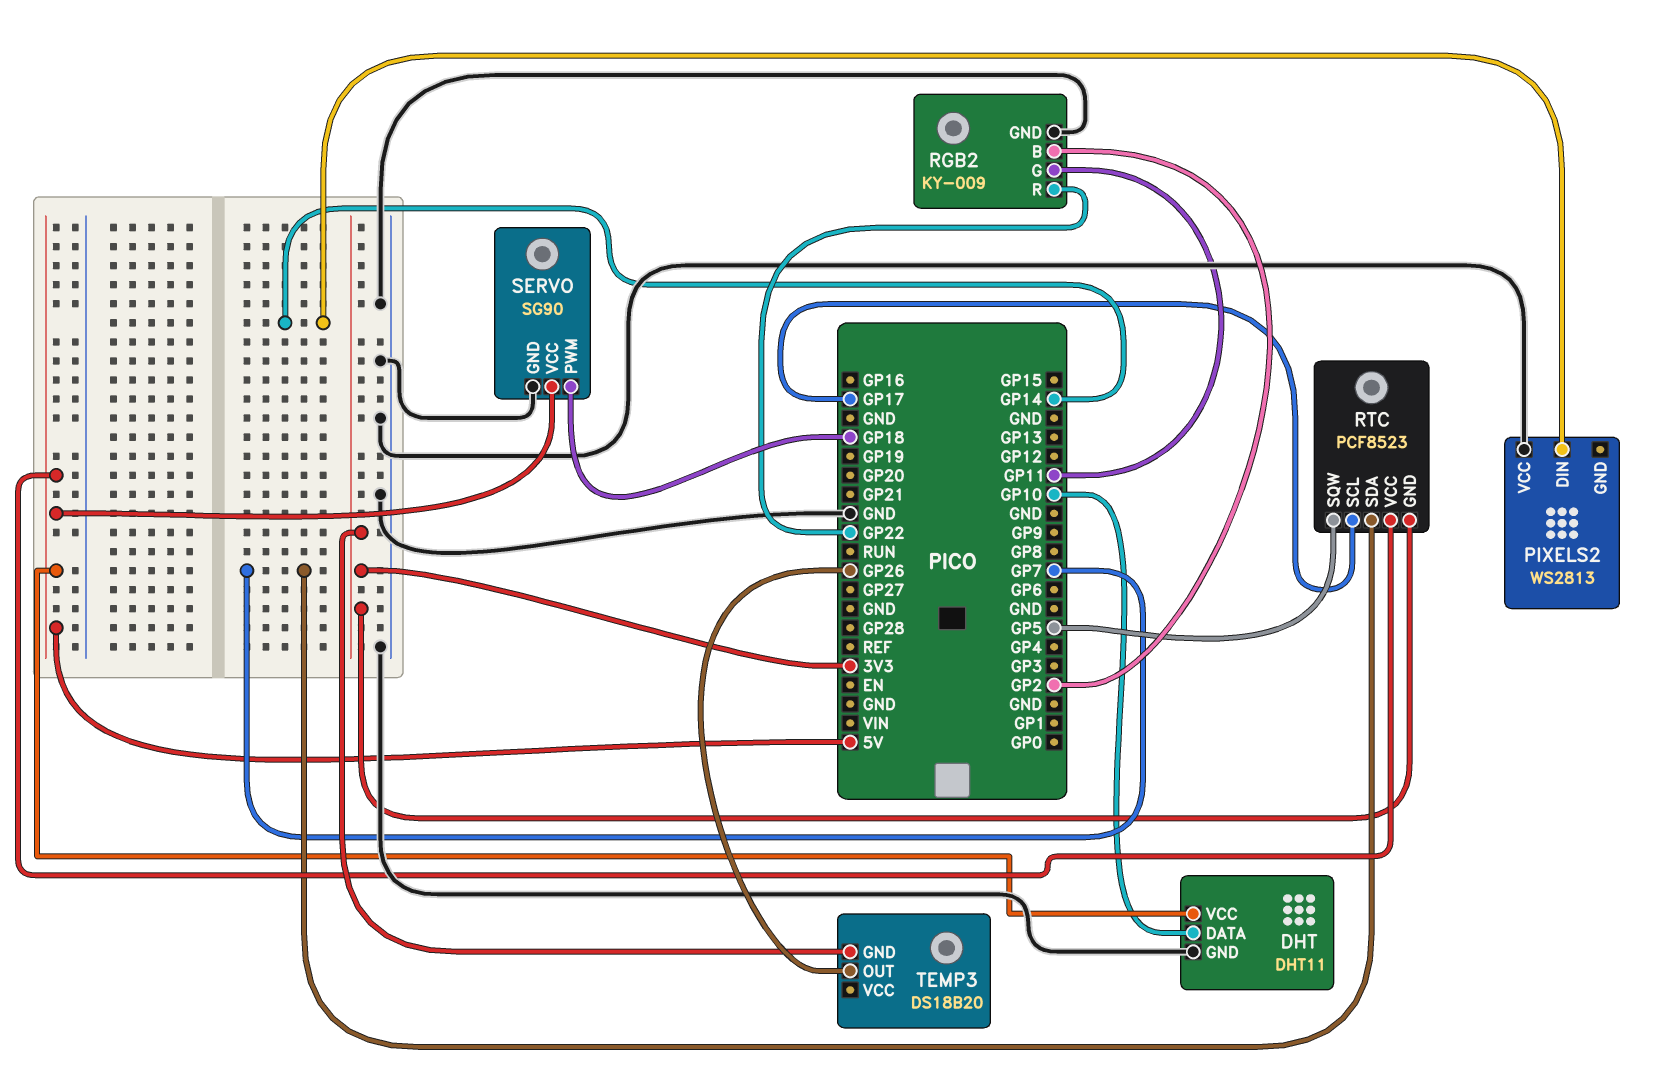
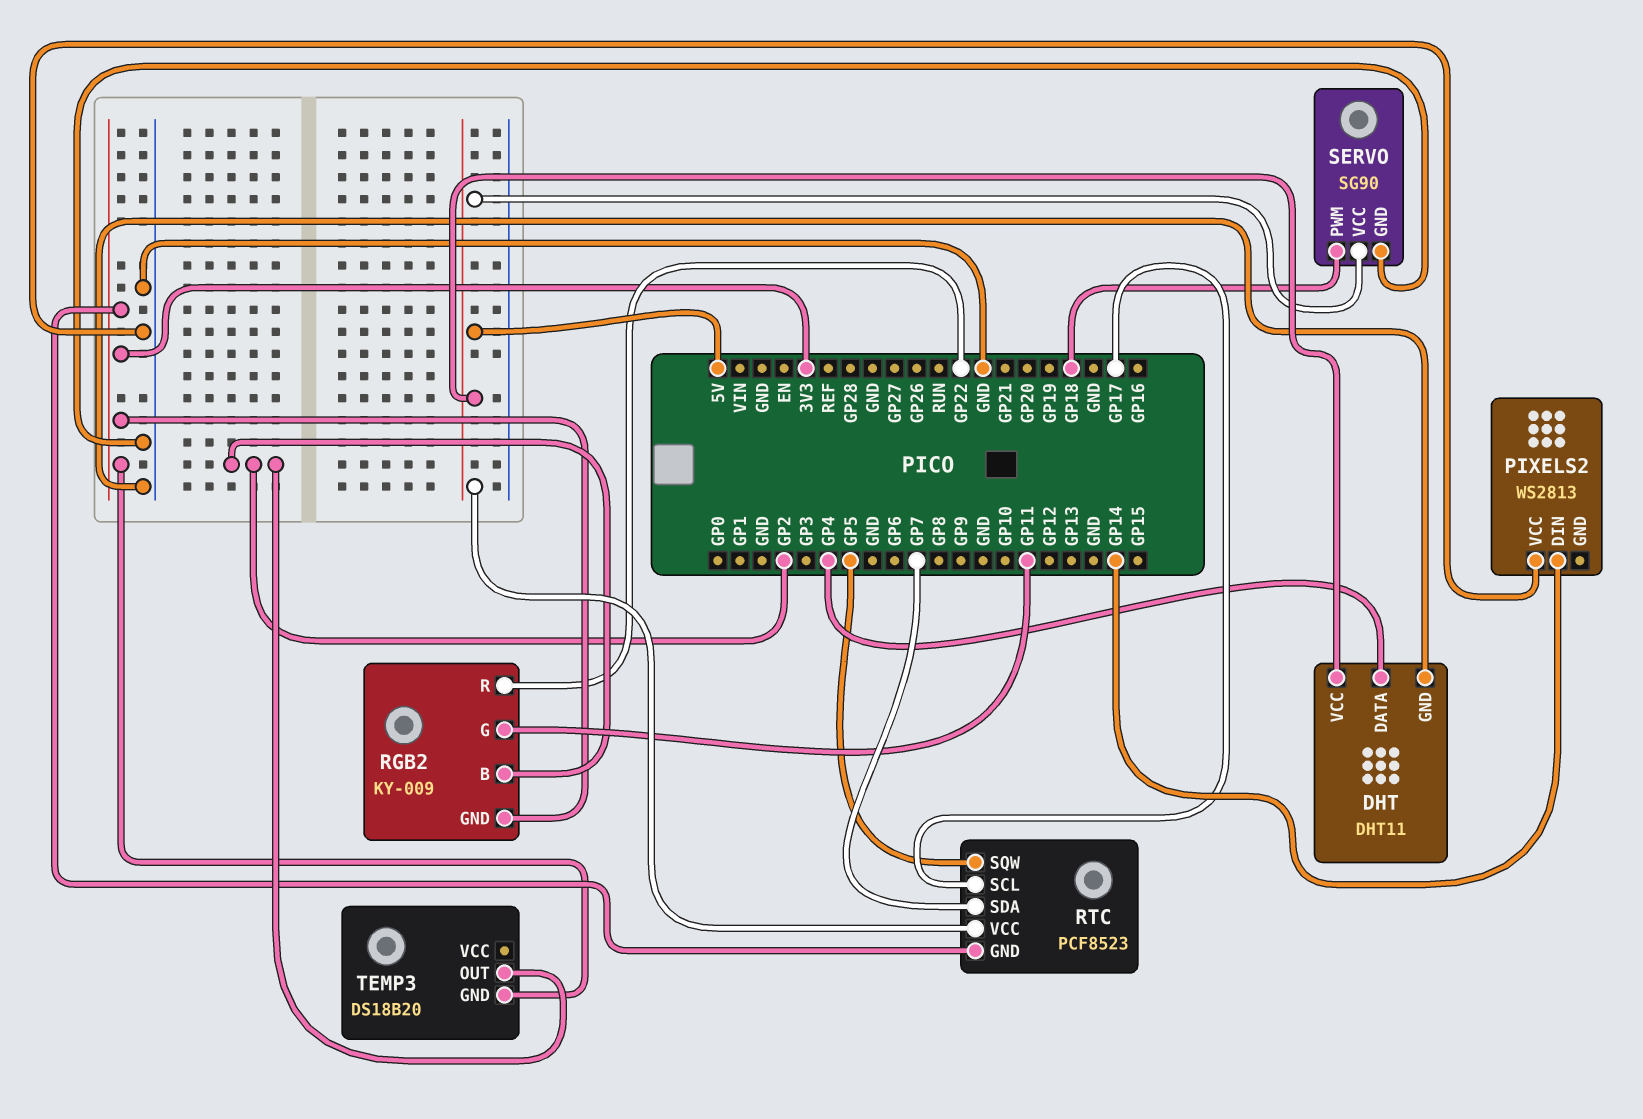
DHT pin DATA: GP10 -> GP4
RGB2 pin GND: GND -> 3V3
TEMP3 pin OUT: GP26 -> GP2

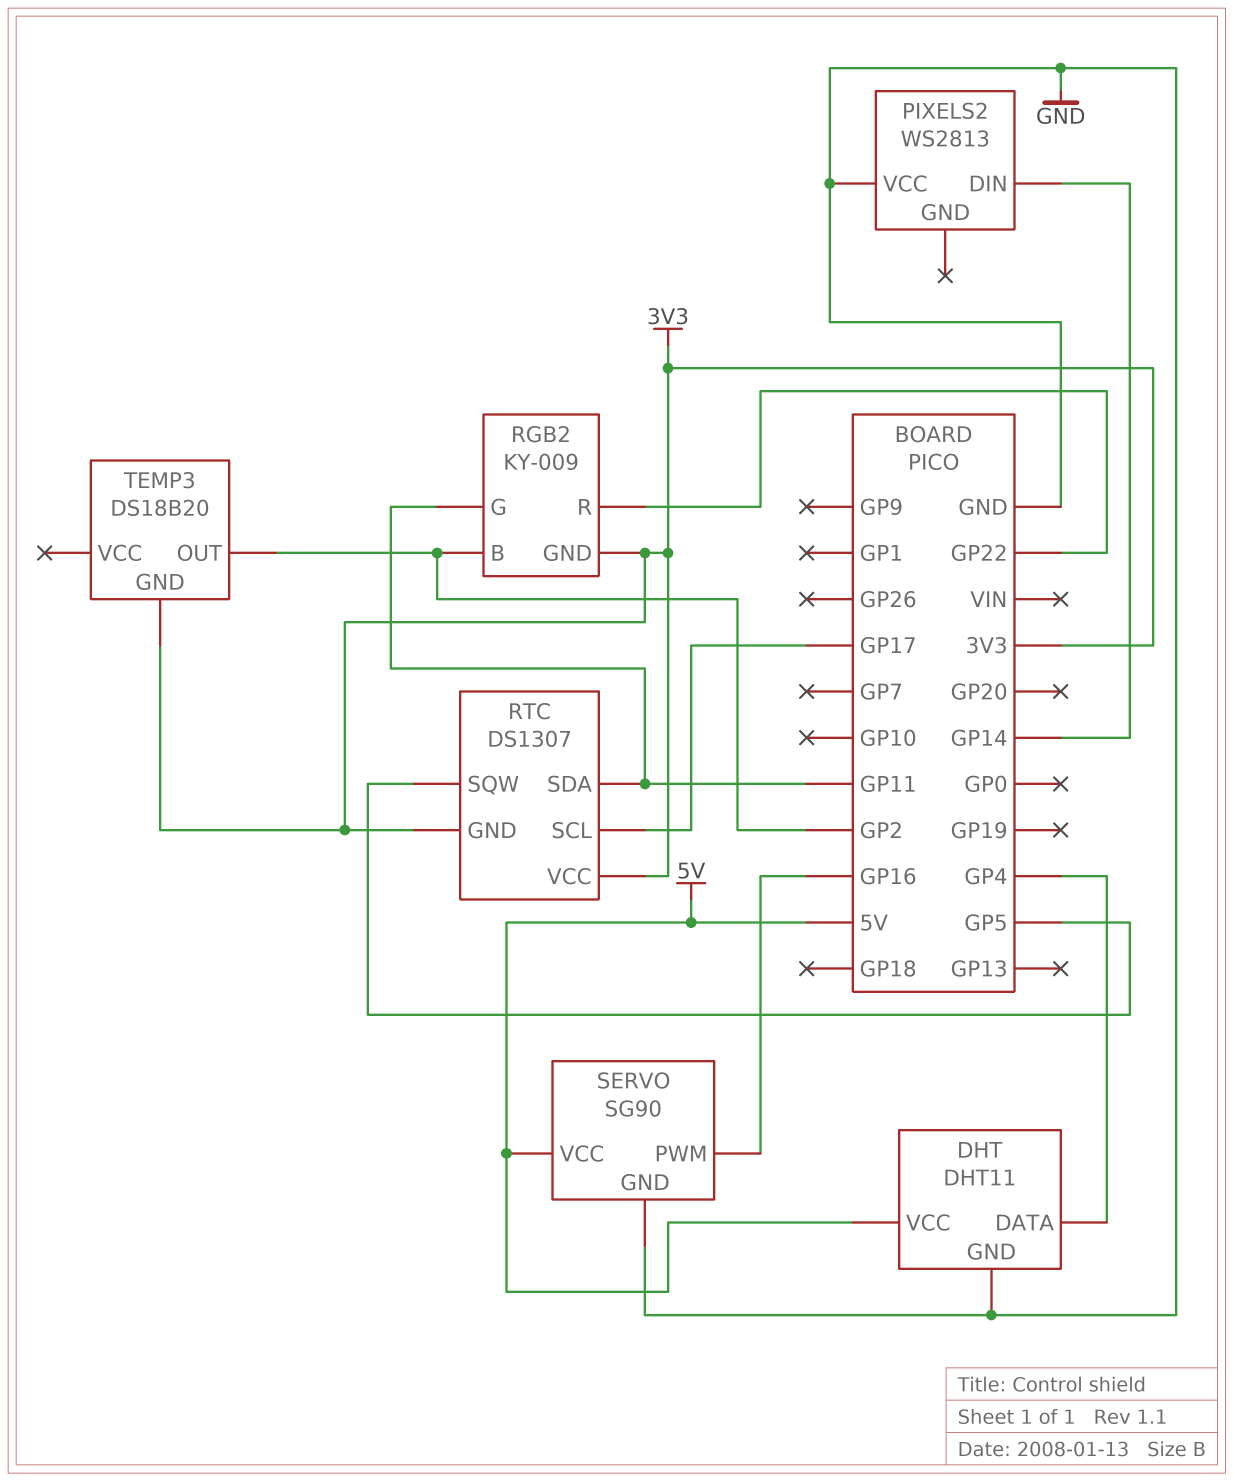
RTC: PCF8523 -> DS1307
RTC pin SDA: GP7 -> GP11
RTC pin VCC: 5V -> 3V3
SERVO pin PWM: GP18 -> GP16

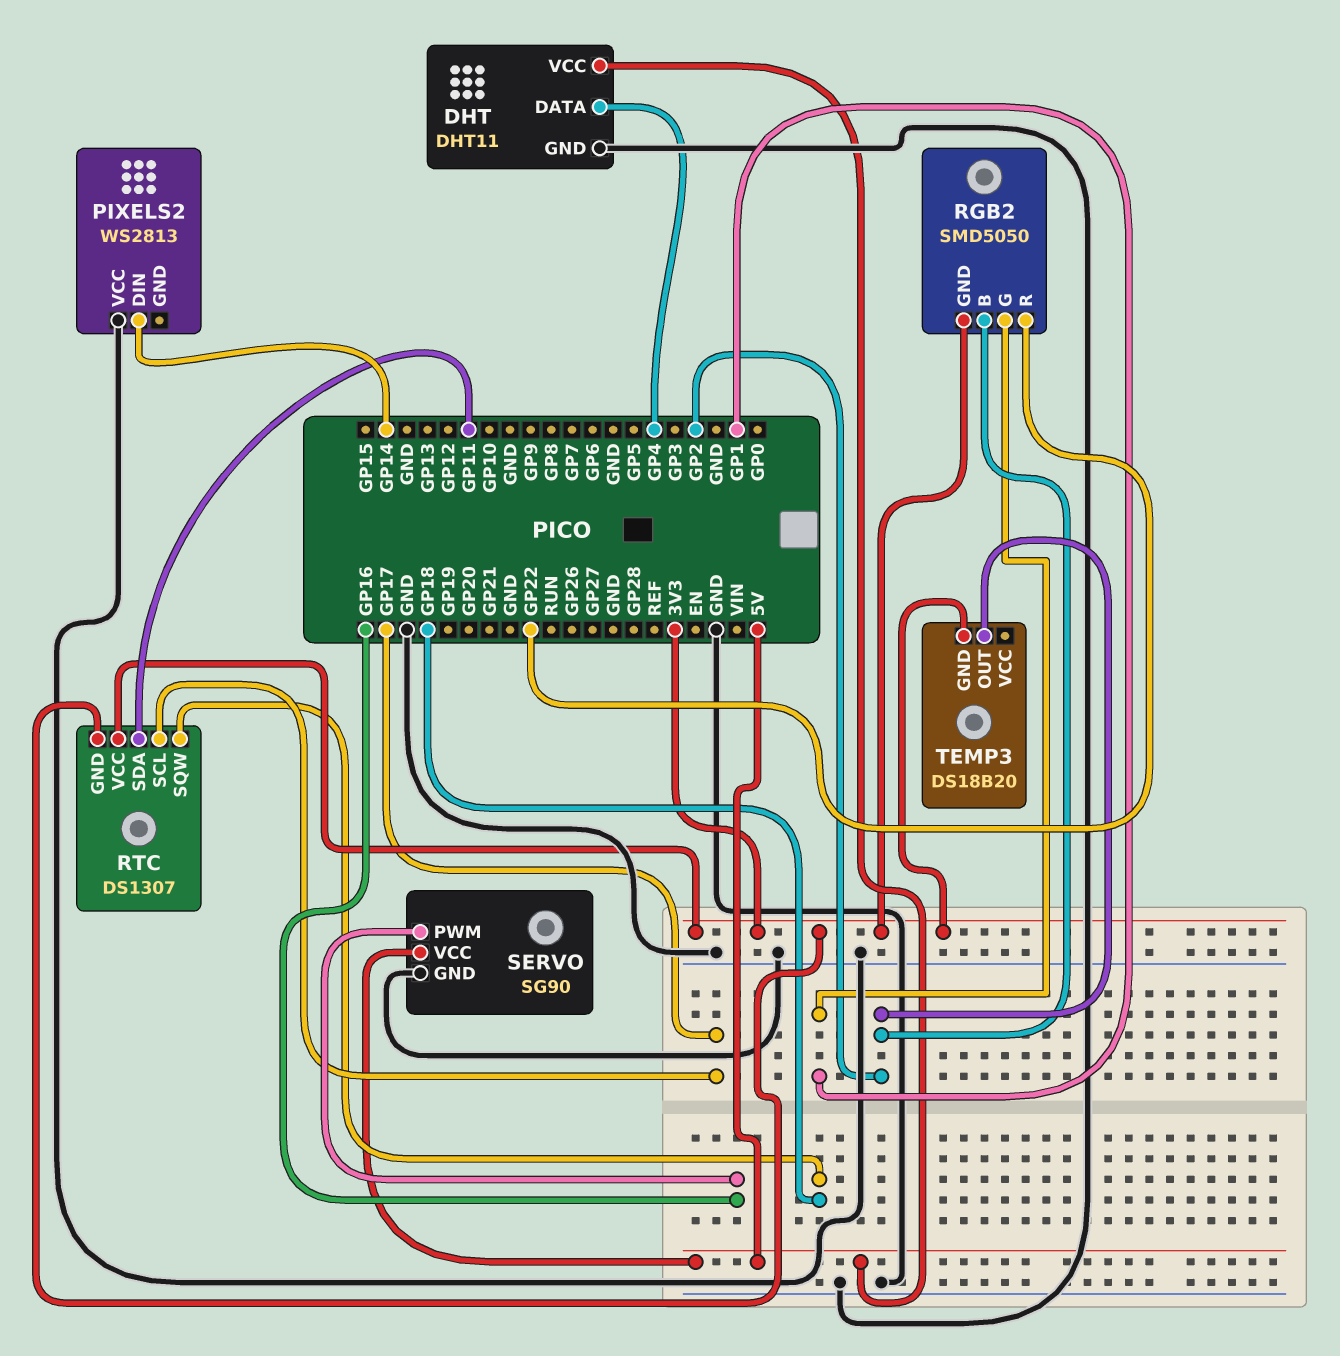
RGB2: KY-009 -> SMD5050
RGB2 pin G: GP11 -> GP1
RTC pin SQW: GP5 -> GP18

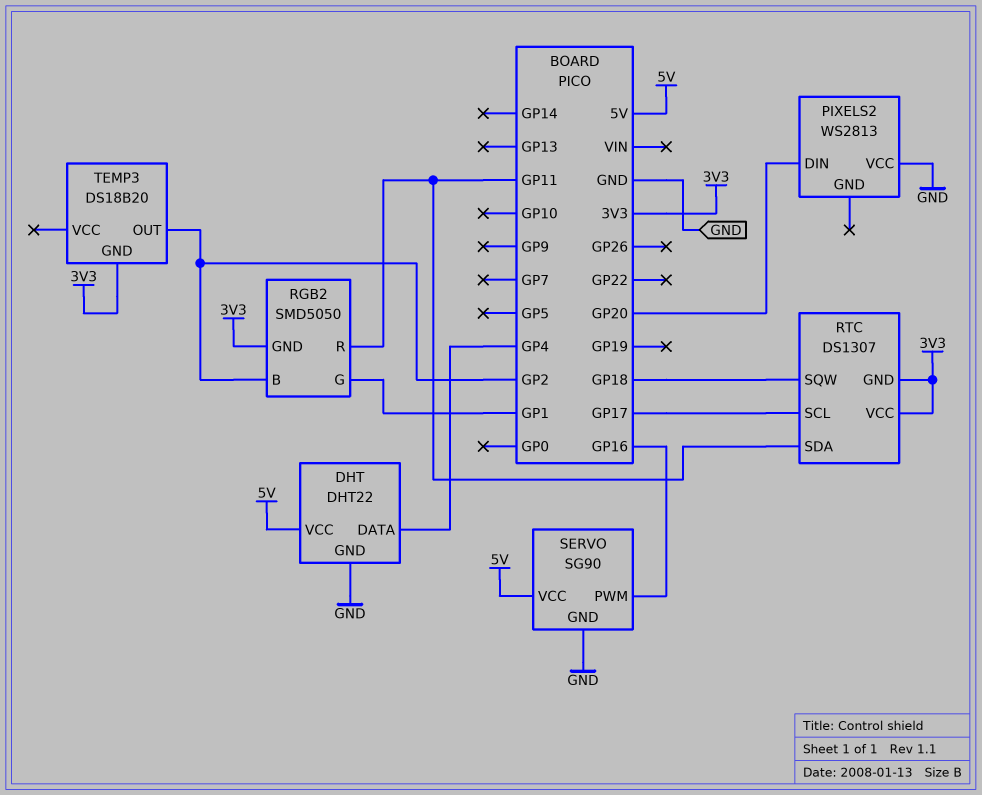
DHT: DHT11 -> DHT22
PIXELS2 pin DIN: GP14 -> GP20
RGB2 pin R: GP22 -> GP11

